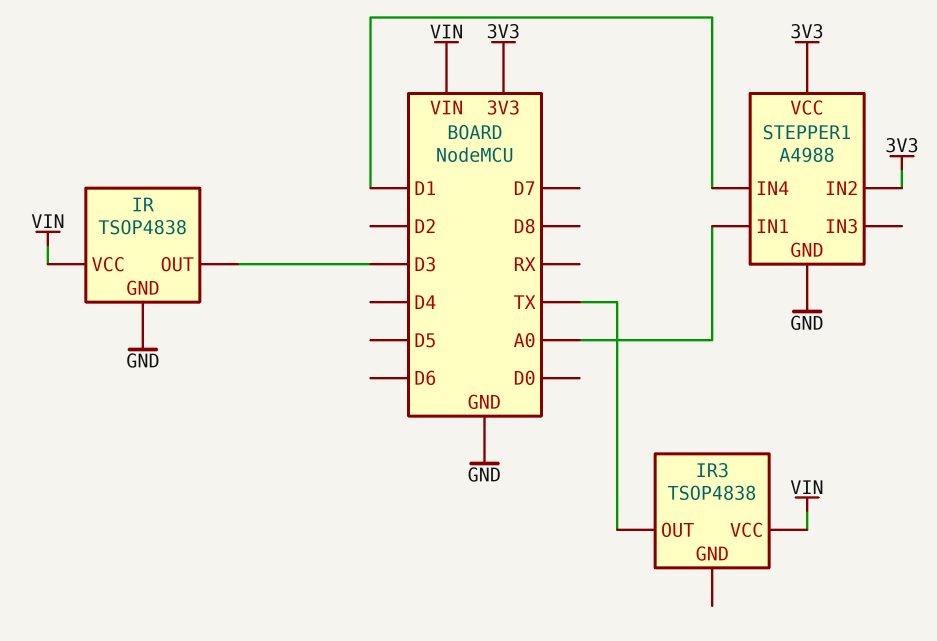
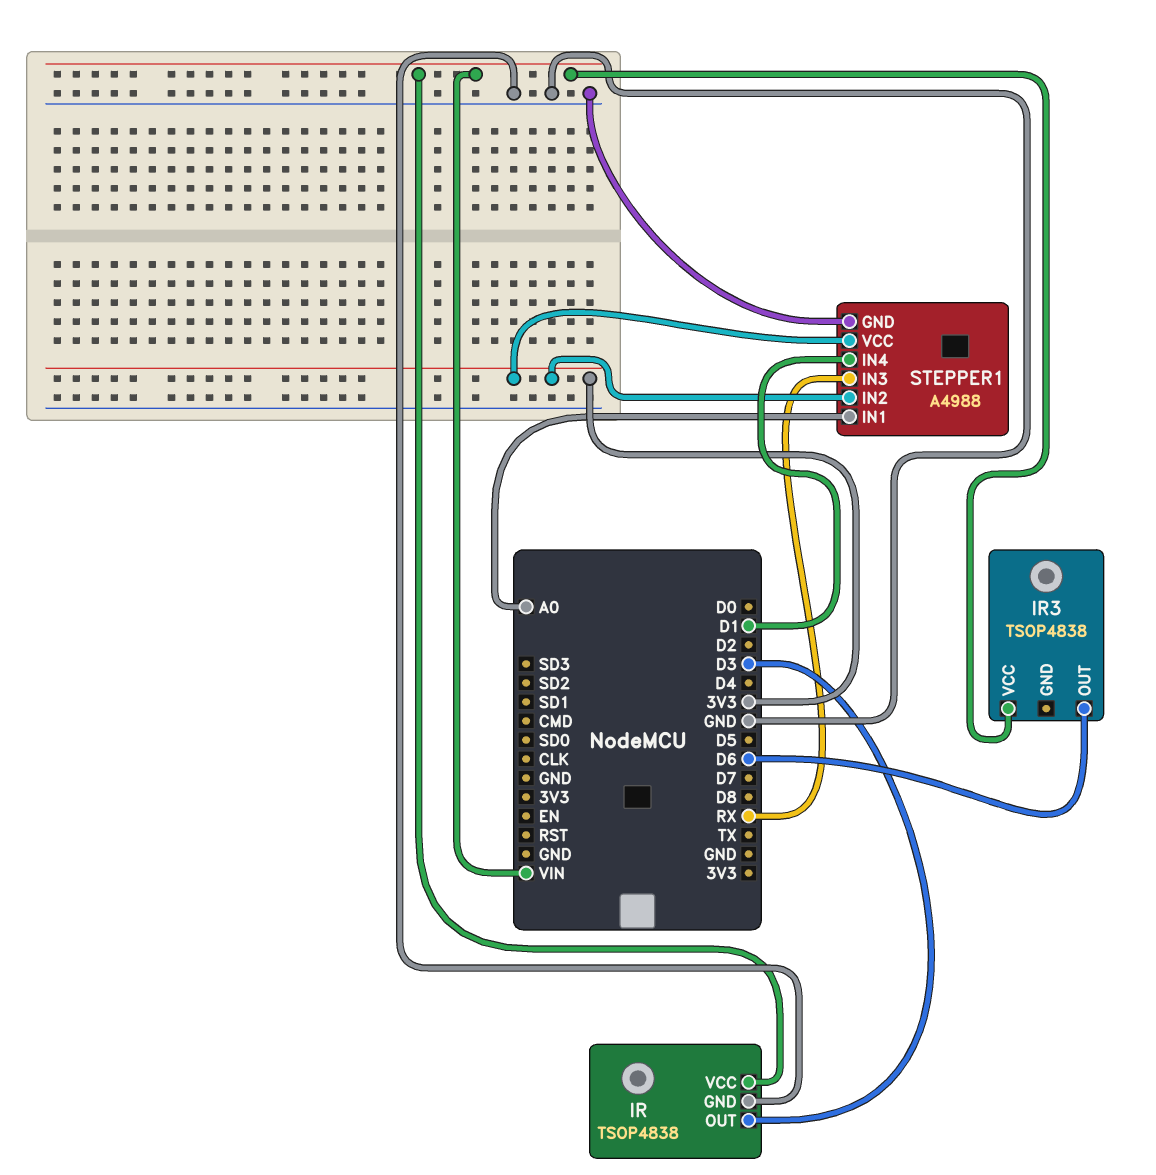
IR3 pin OUT: TX -> D6
STEPPER1 pin IN3: none -> RX

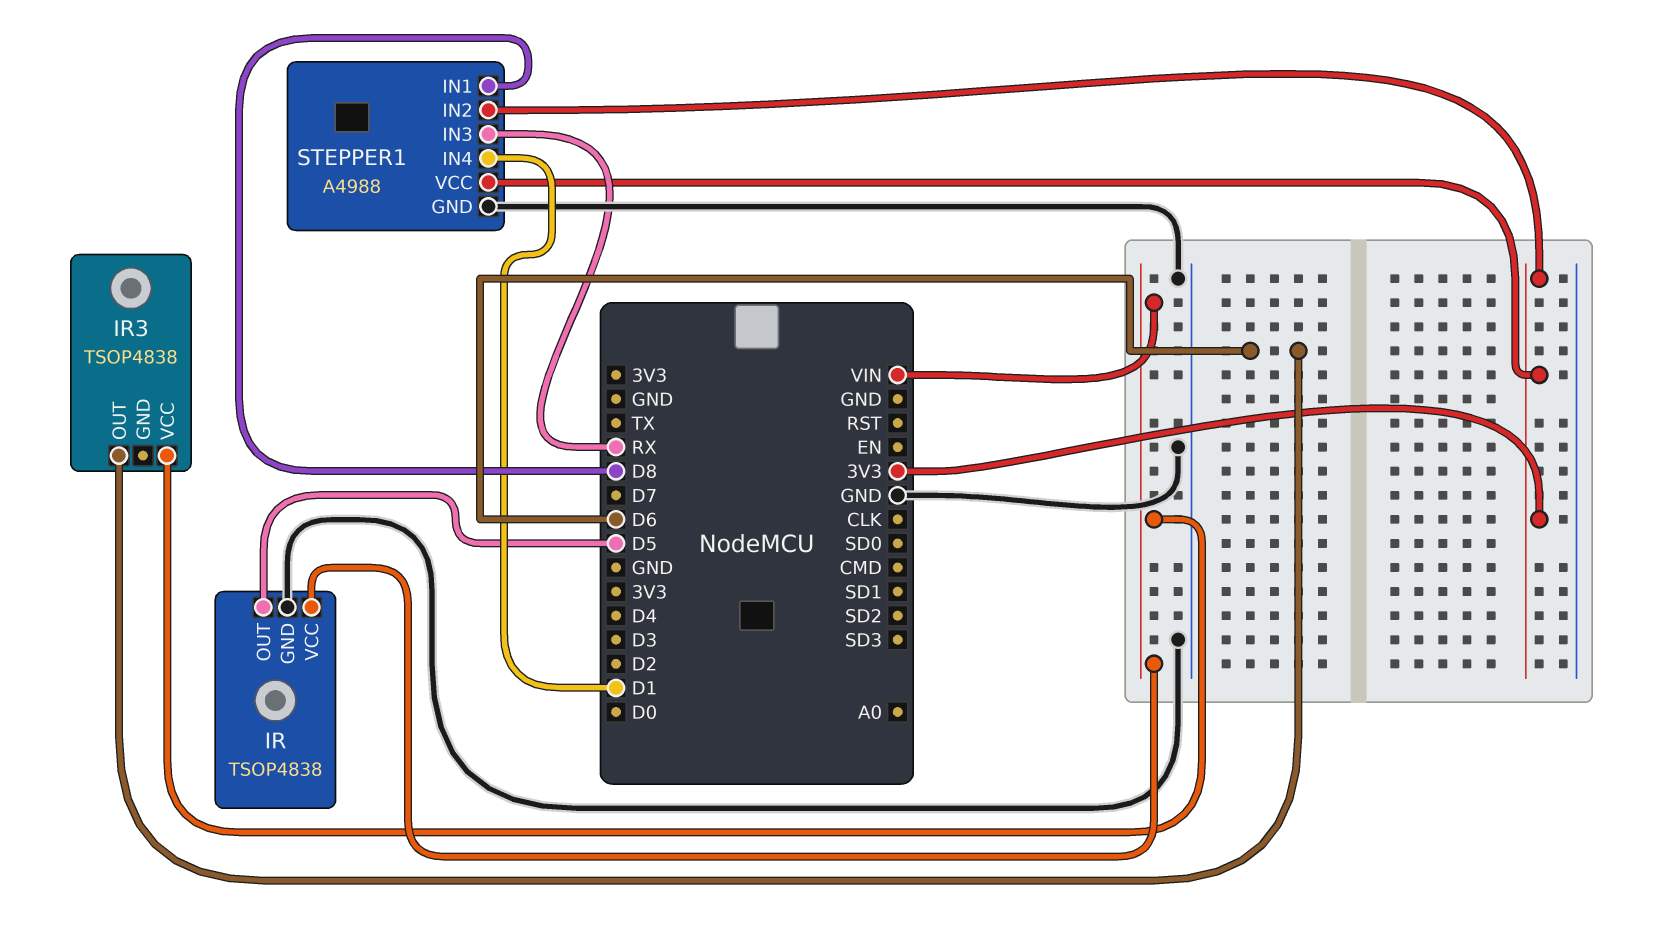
IR pin OUT: D3 -> D5
STEPPER1 pin IN1: A0 -> D8

